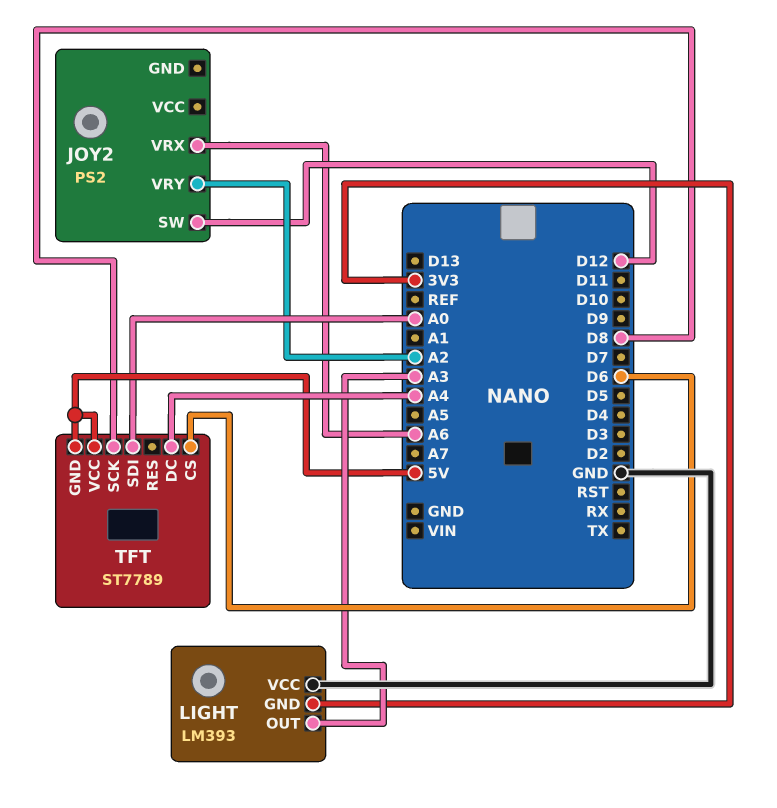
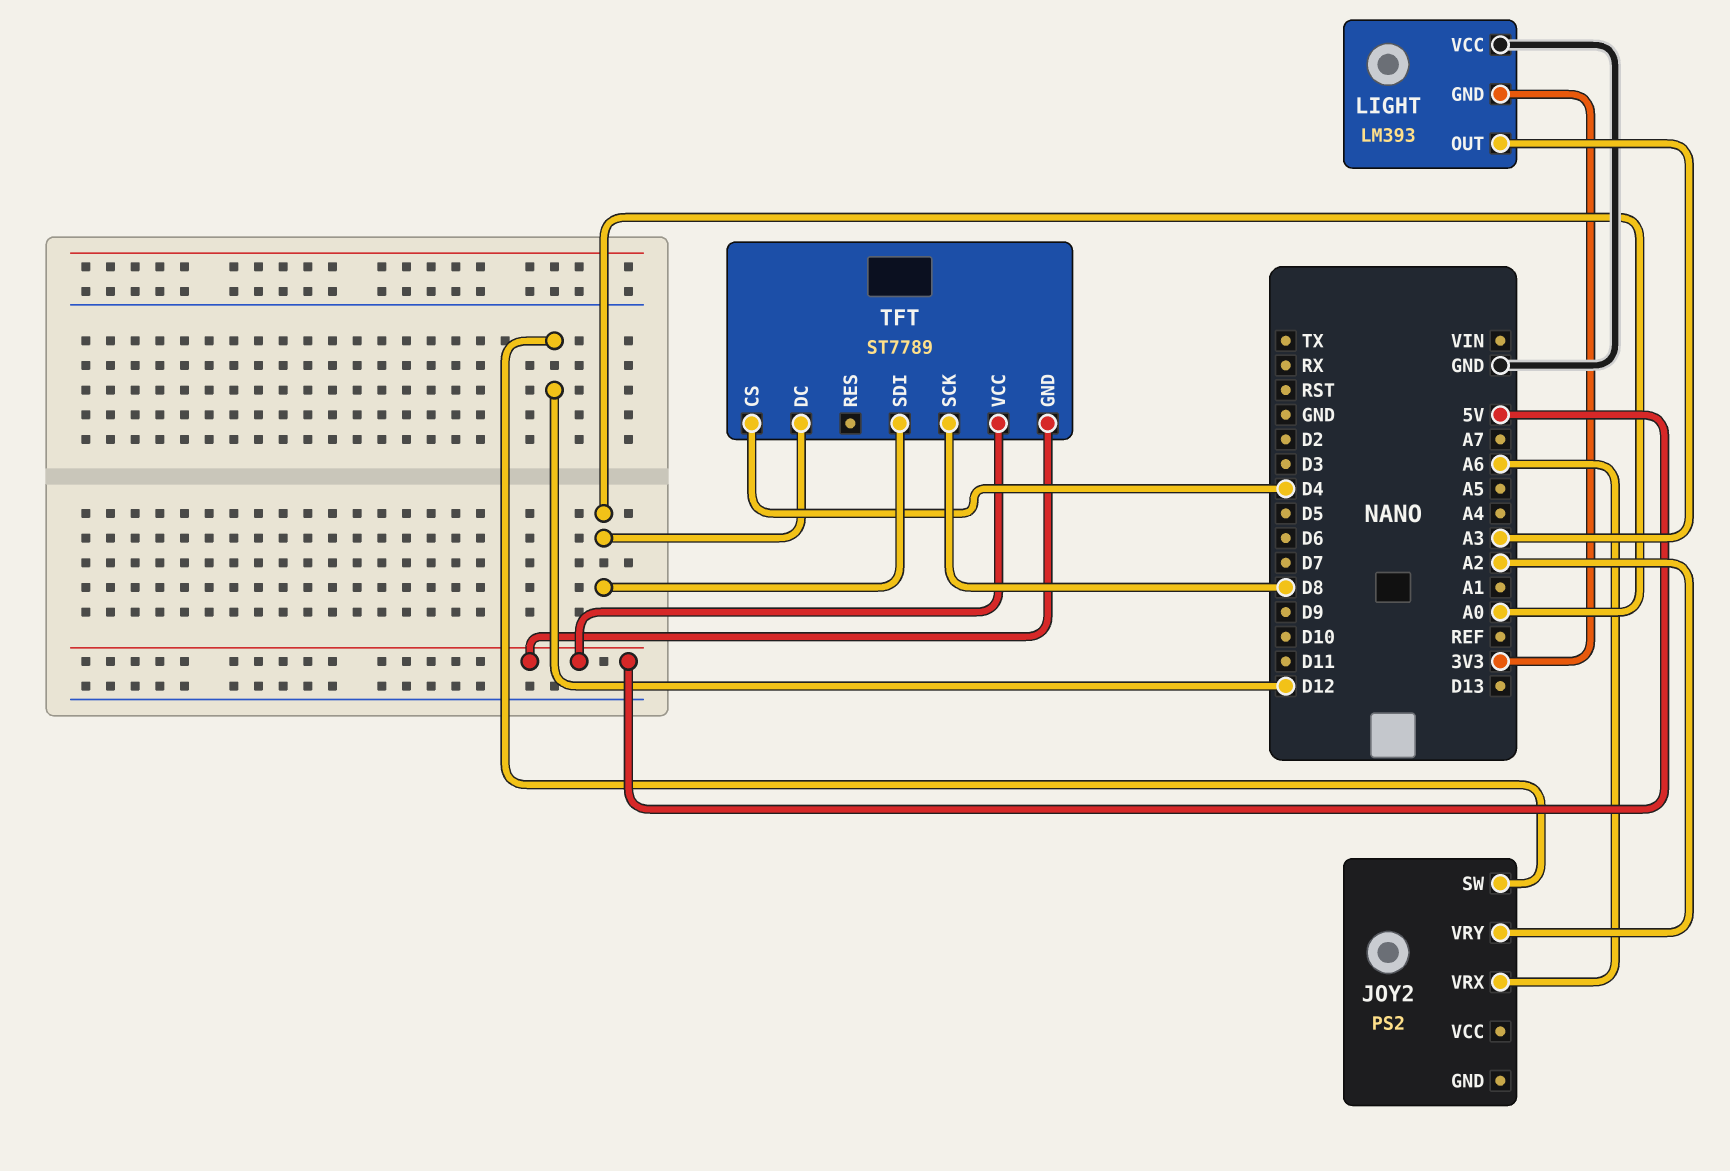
TFT pin CS: D6 -> D4
TFT pin DC: A4 -> A0

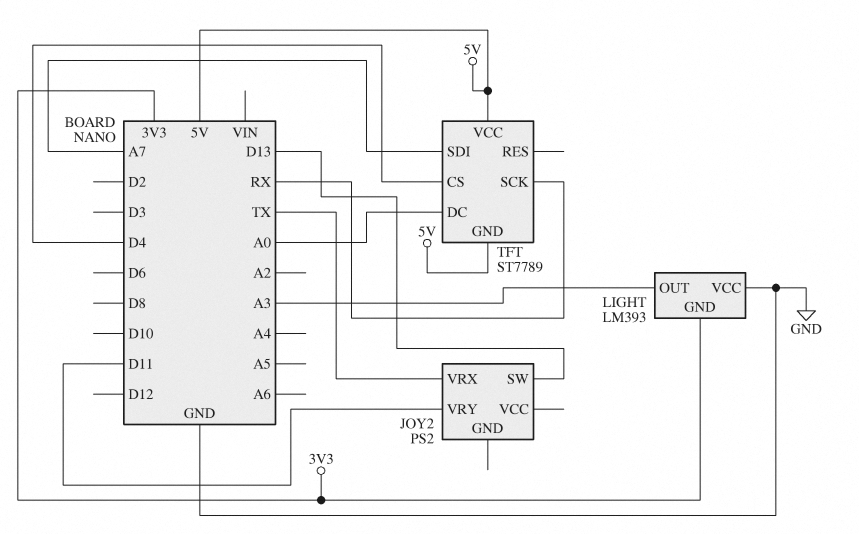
JOY2 pin SW: D12 -> D13
JOY2 pin VRX: A6 -> TX
JOY2 pin VRY: A2 -> D11
TFT pin SCK: D8 -> RX
TFT pin SDI: A0 -> A7

